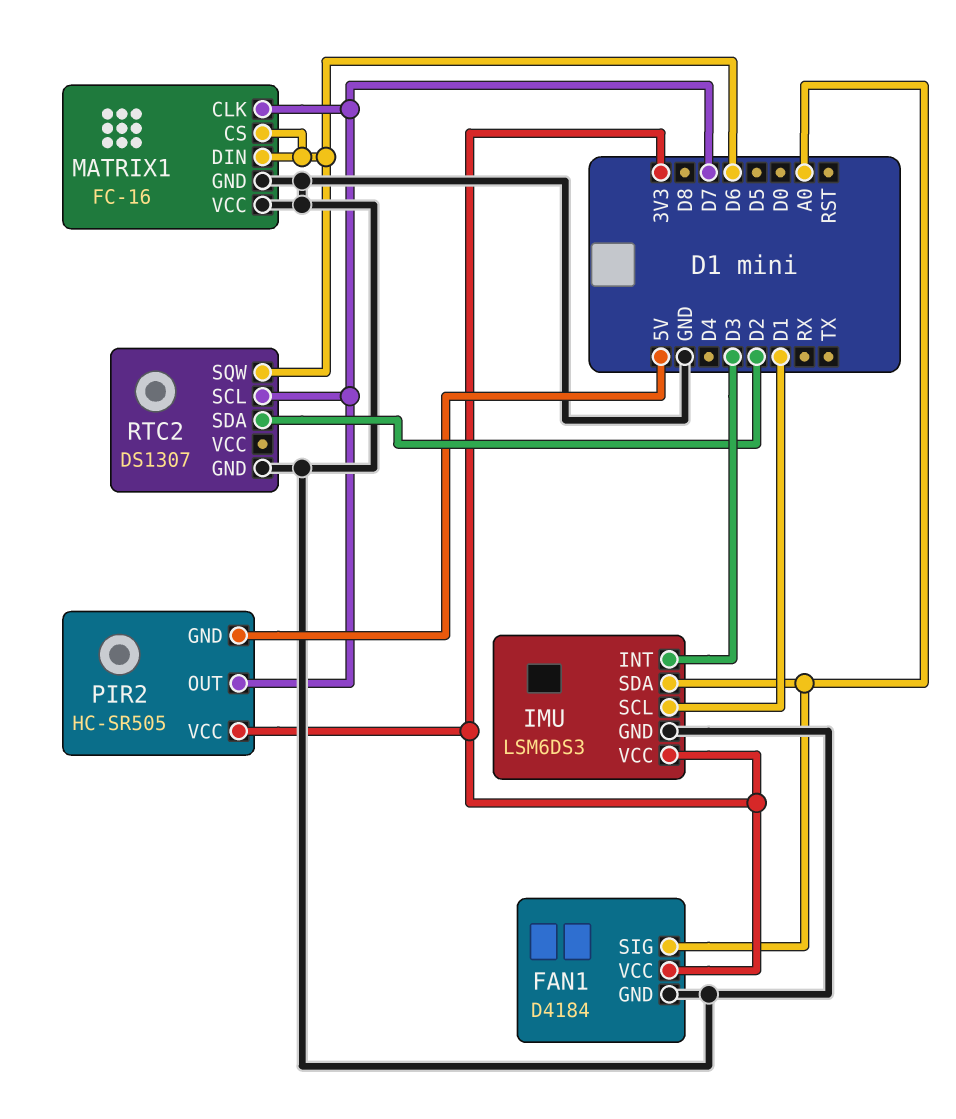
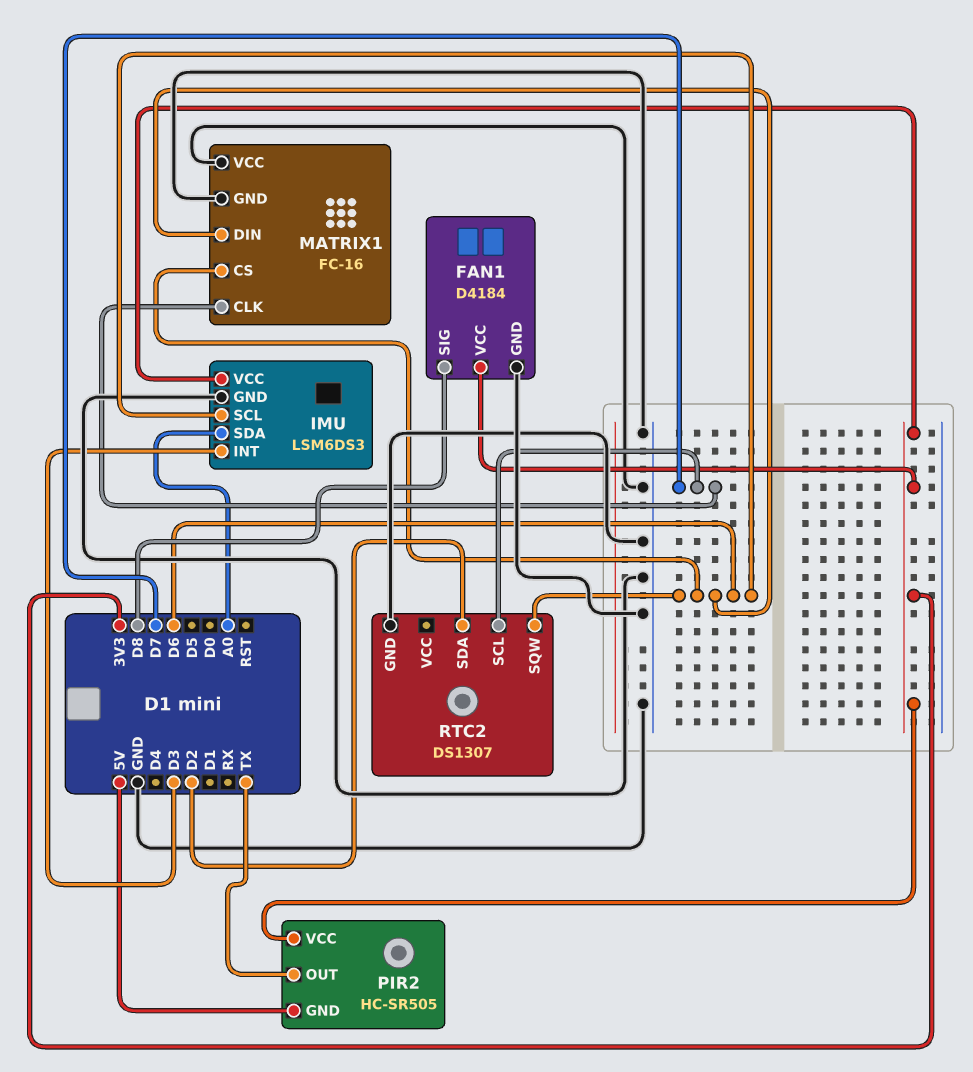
FAN1 pin SIG: A0 -> D8
IMU pin SCL: D1 -> D6
PIR2 pin OUT: D7 -> TX

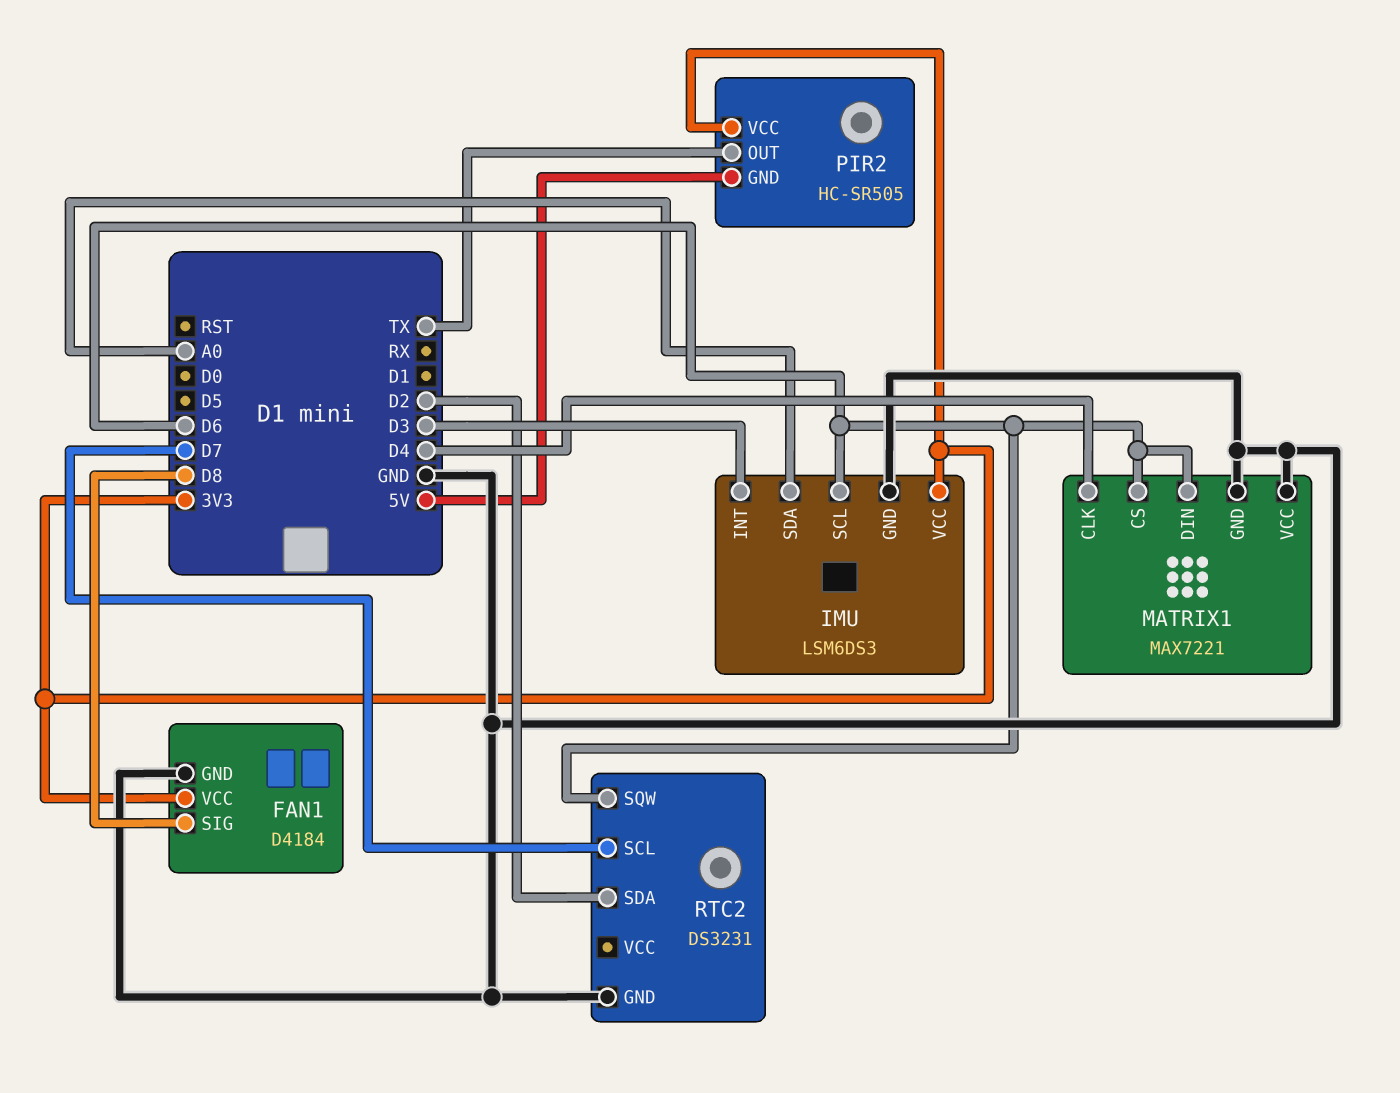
MATRIX1: FC-16 -> MAX7221
MATRIX1 pin CLK: D7 -> D4
RTC2: DS1307 -> DS3231

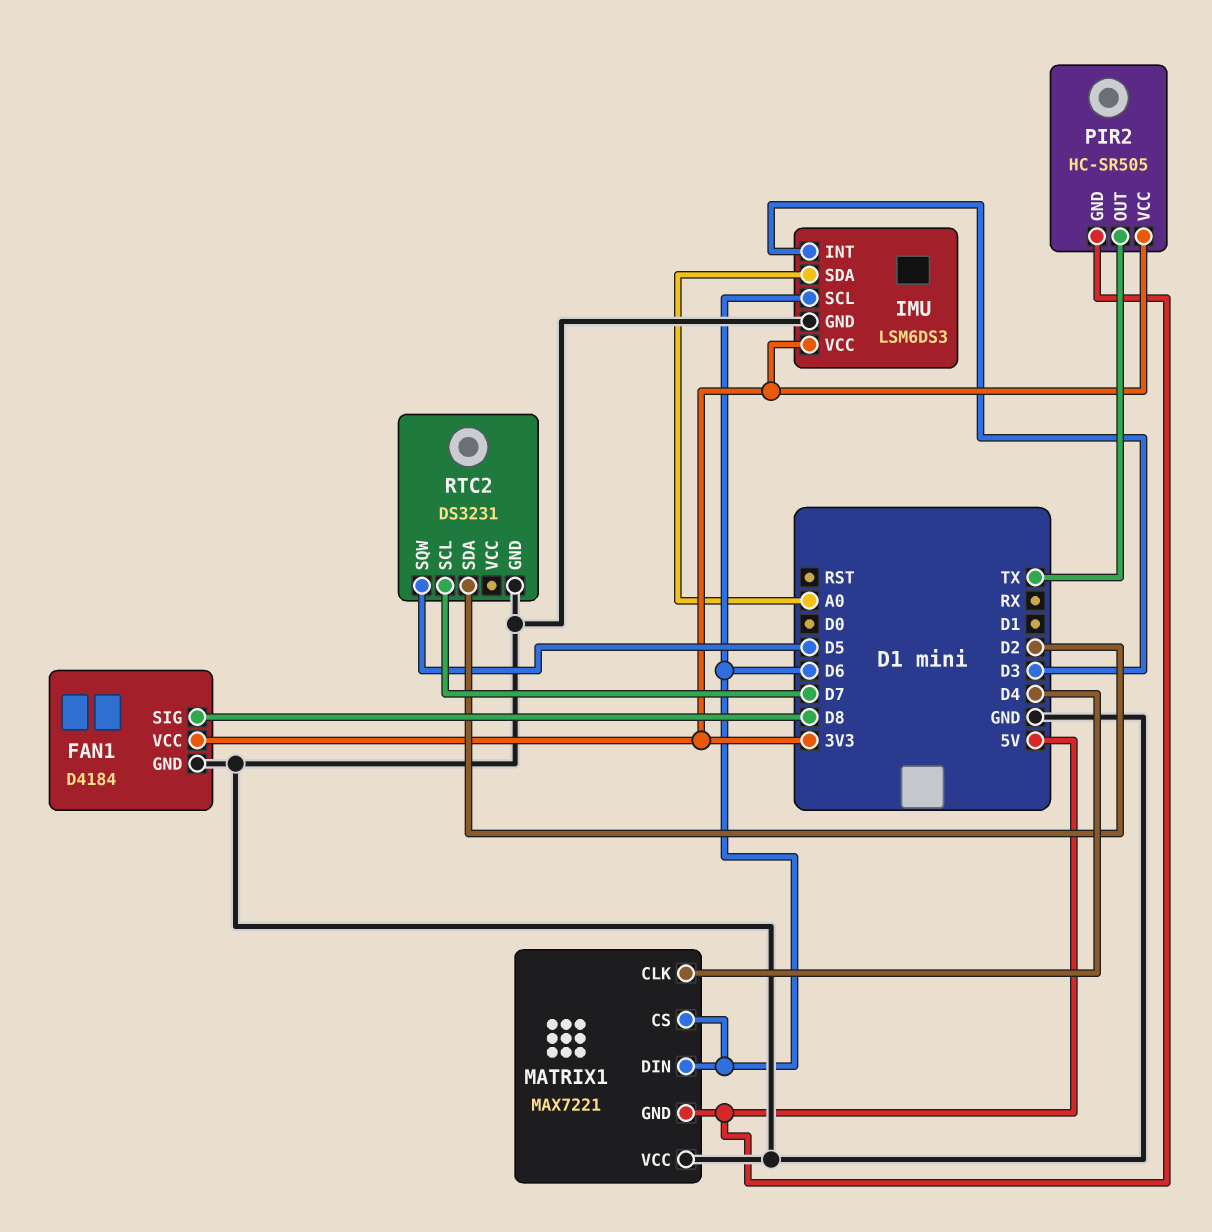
MATRIX1 pin GND: GND -> 5V
RTC2 pin SQW: D6 -> D5

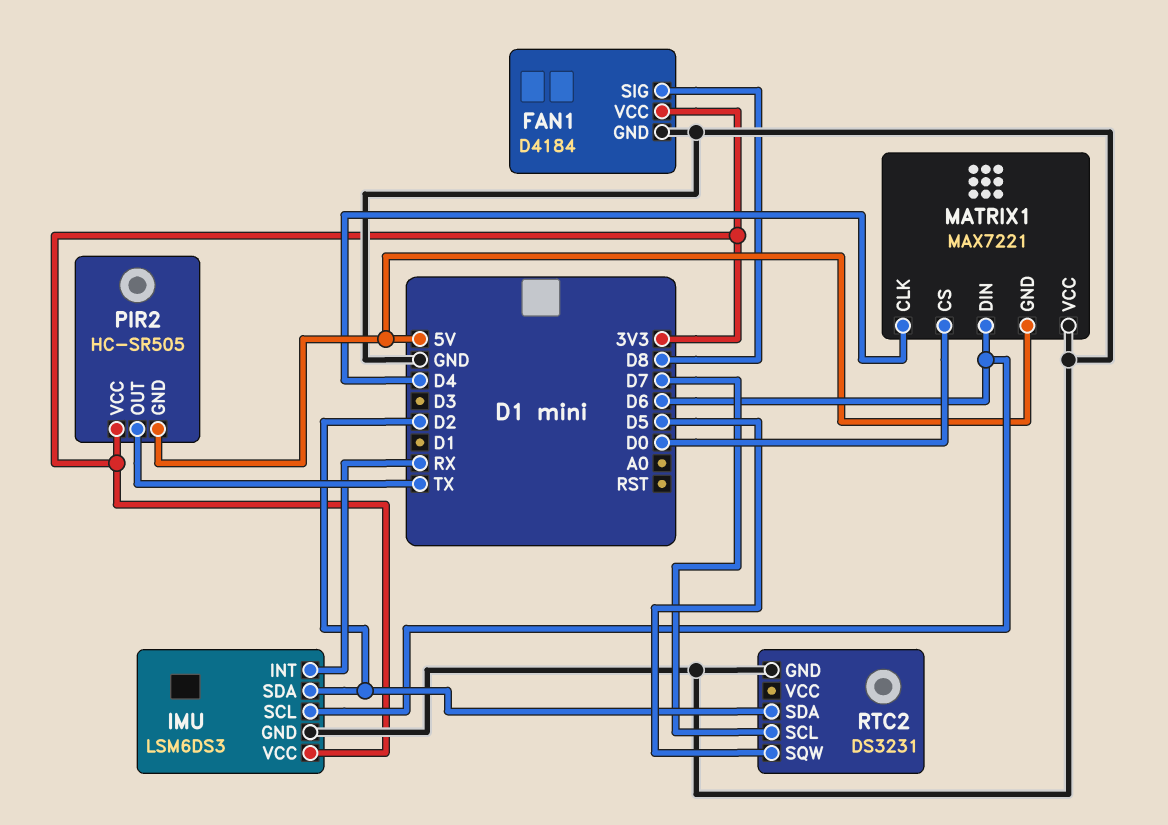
IMU pin INT: D3 -> RX
IMU pin SDA: A0 -> D2
MATRIX1 pin CS: D6 -> D0

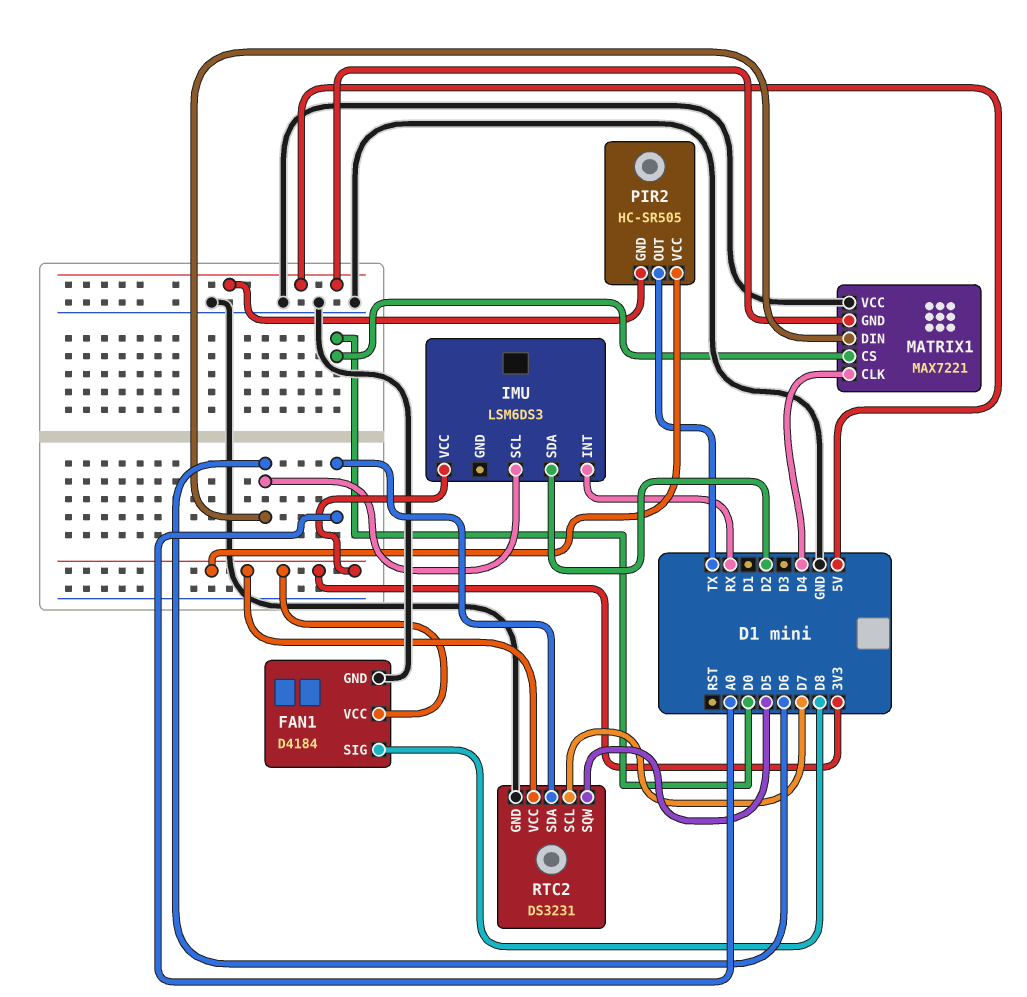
IMU pin GND: GND -> none
RTC2 pin SDA: D2 -> A0
RTC2 pin VCC: none -> 3V3

